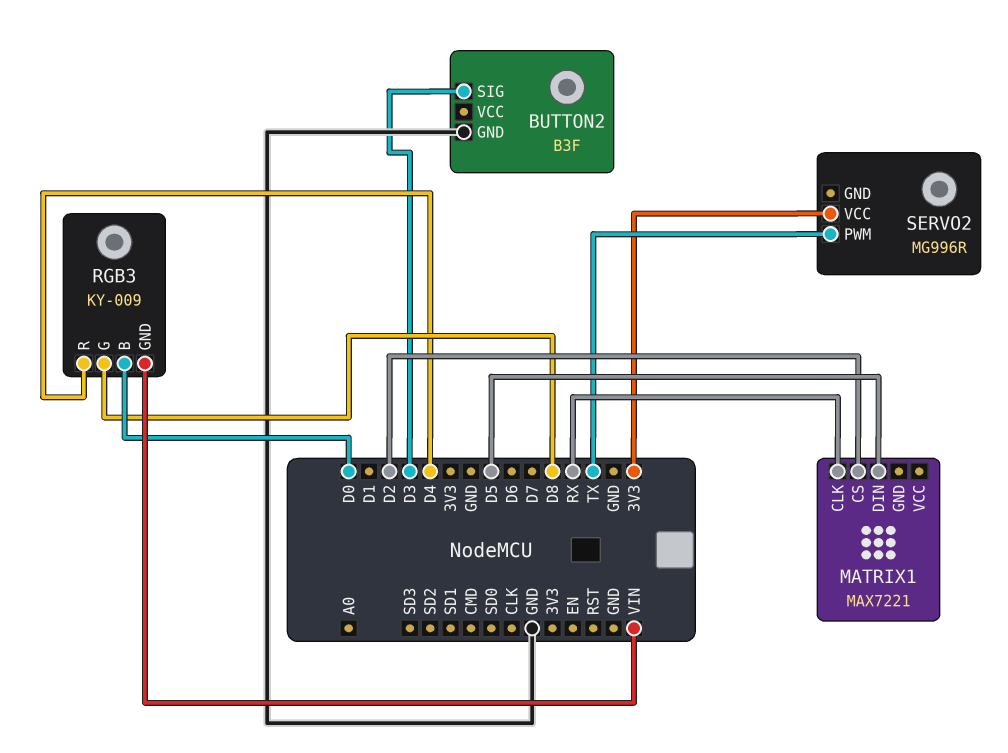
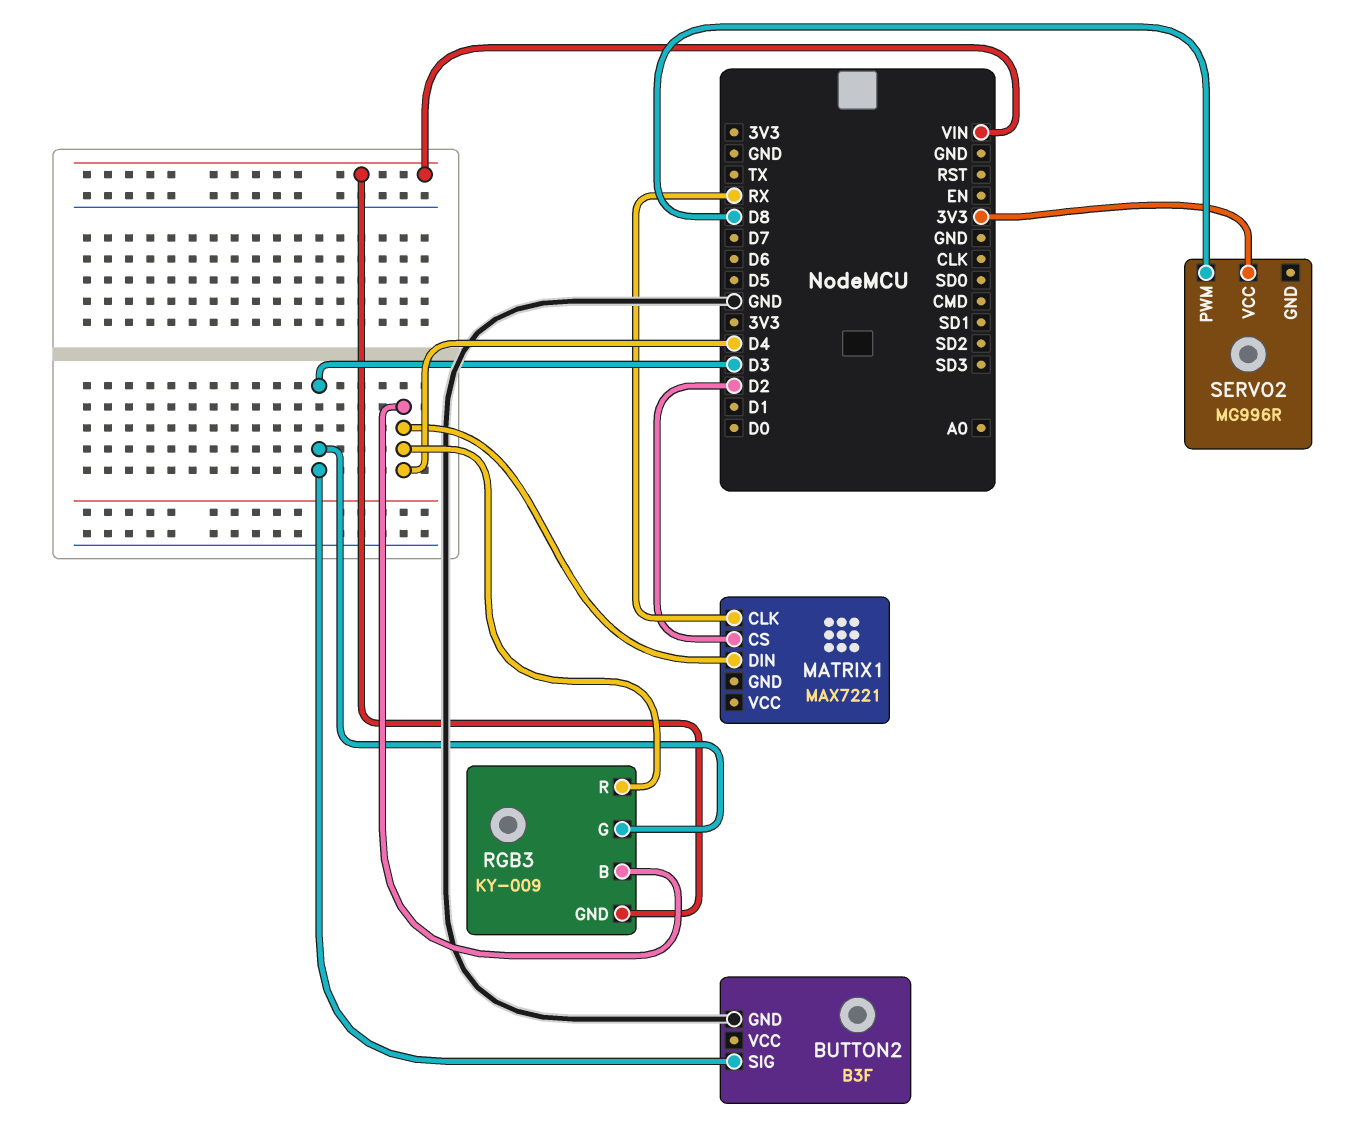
MATRIX1 pin DIN: D5 -> D4
RGB3 pin B: D0 -> D4
RGB3 pin G: D8 -> D3
SERVO2 pin PWM: TX -> D8

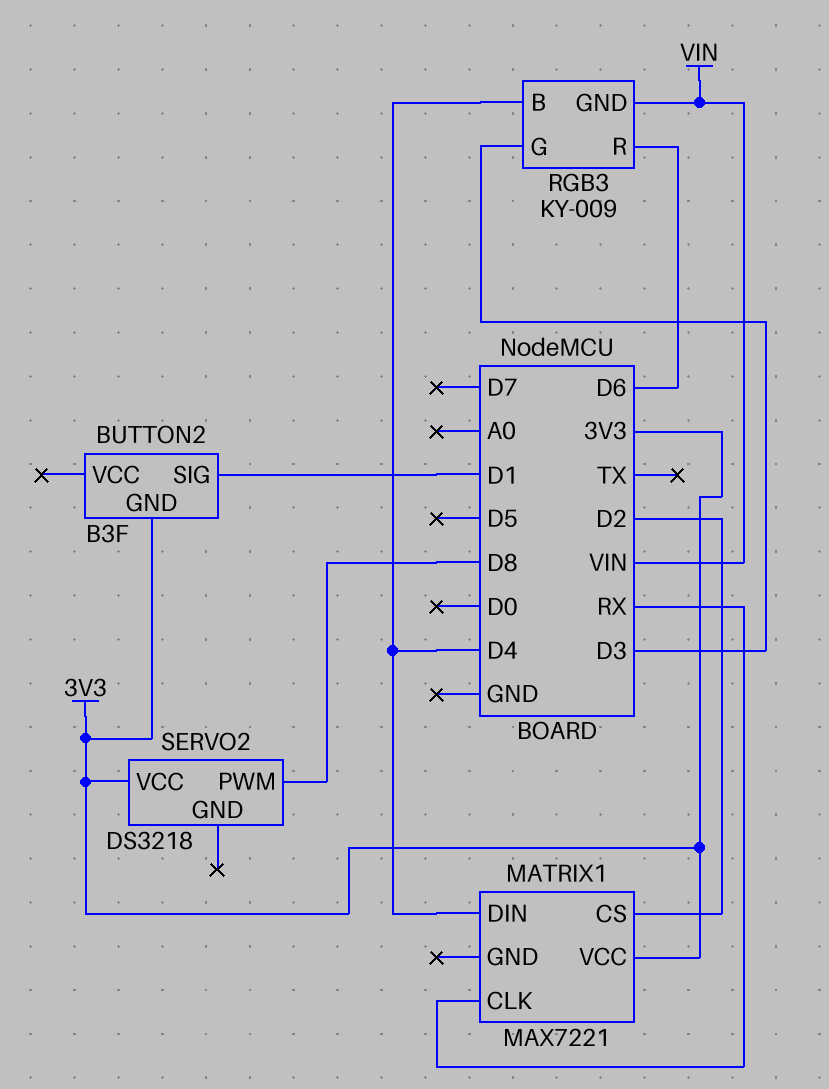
BUTTON2 pin GND: GND -> 3V3
BUTTON2 pin SIG: D3 -> D1
MATRIX1 pin VCC: none -> 3V3
RGB3 pin R: D4 -> D6
SERVO2: MG996R -> DS3218

